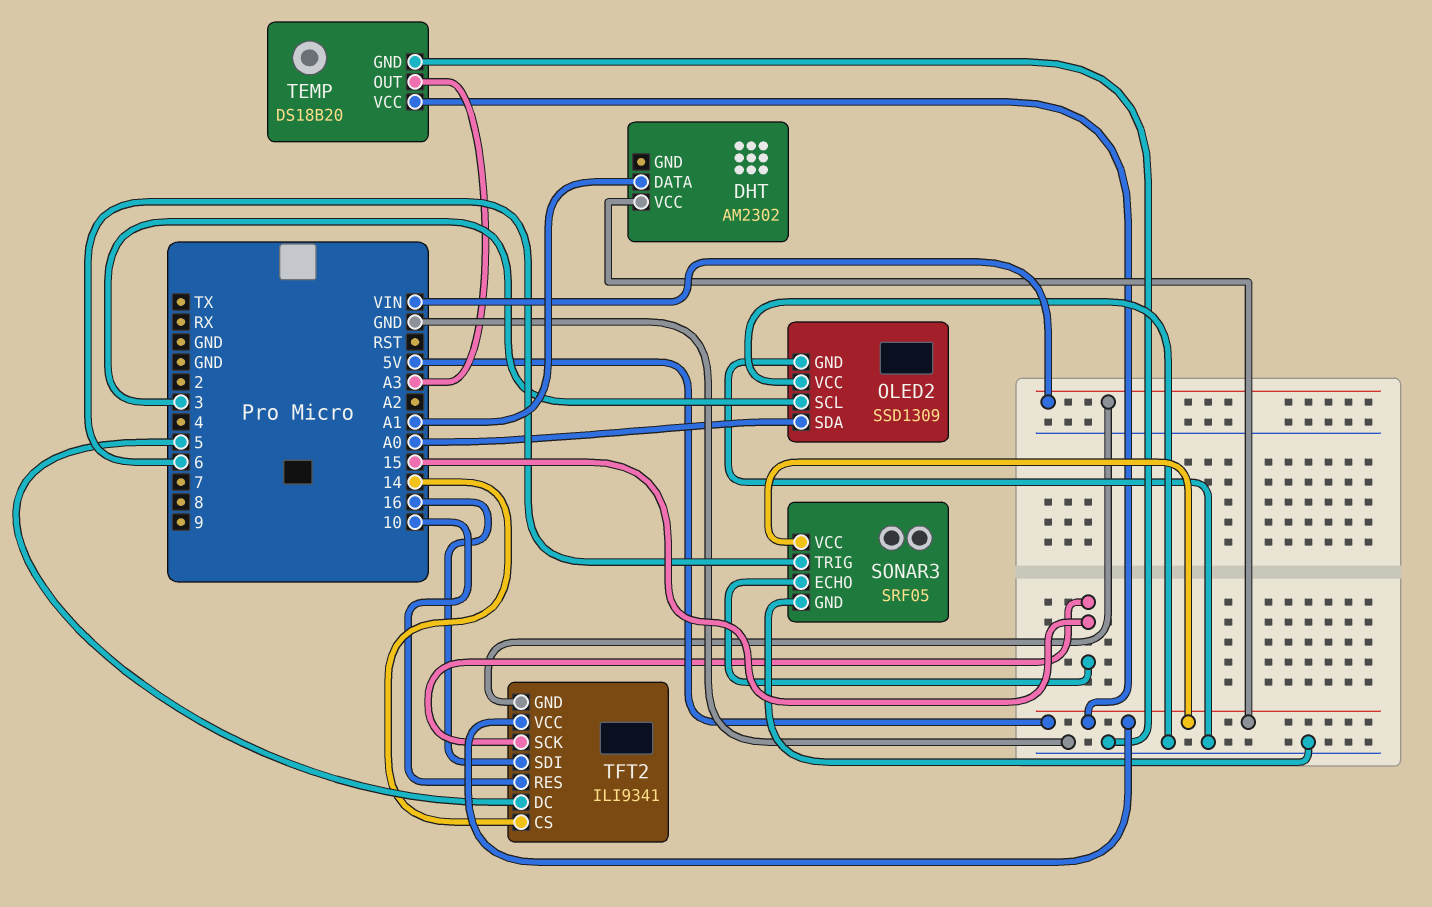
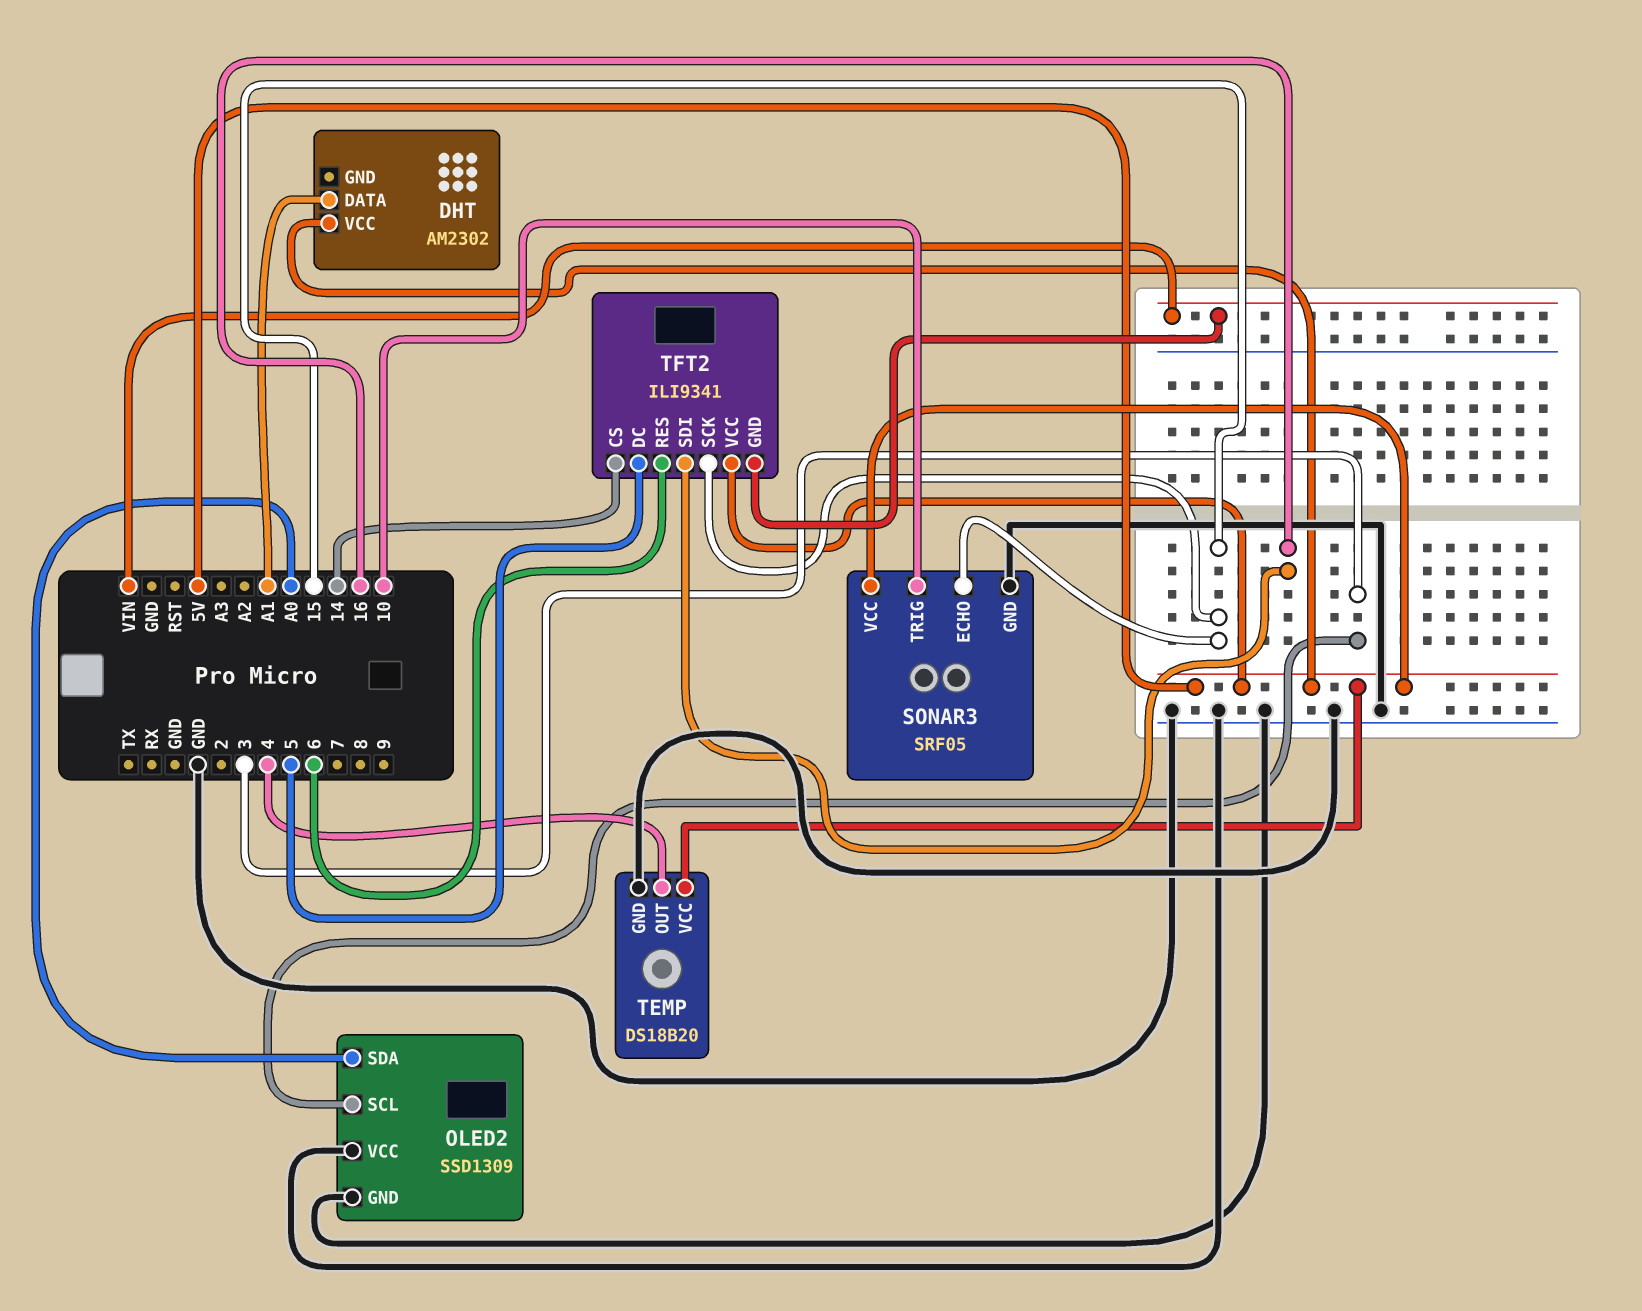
SONAR3 pin TRIG: 6 -> 10
TEMP pin OUT: A3 -> 4
TFT2 pin RES: 10 -> 6

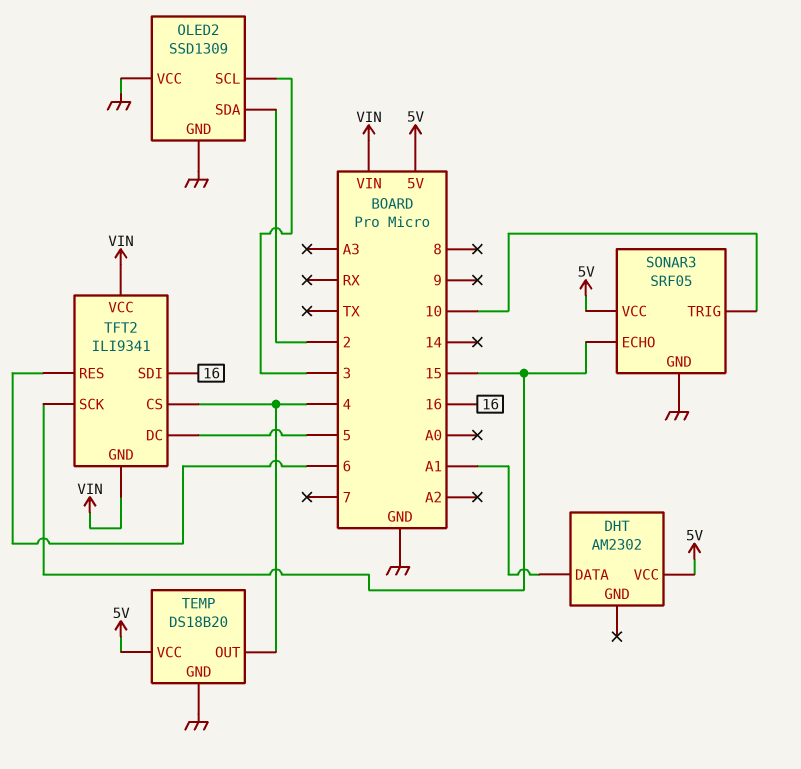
OLED2 pin SDA: A0 -> 2
TFT2 pin CS: 14 -> 4
TFT2 pin VCC: 5V -> VIN

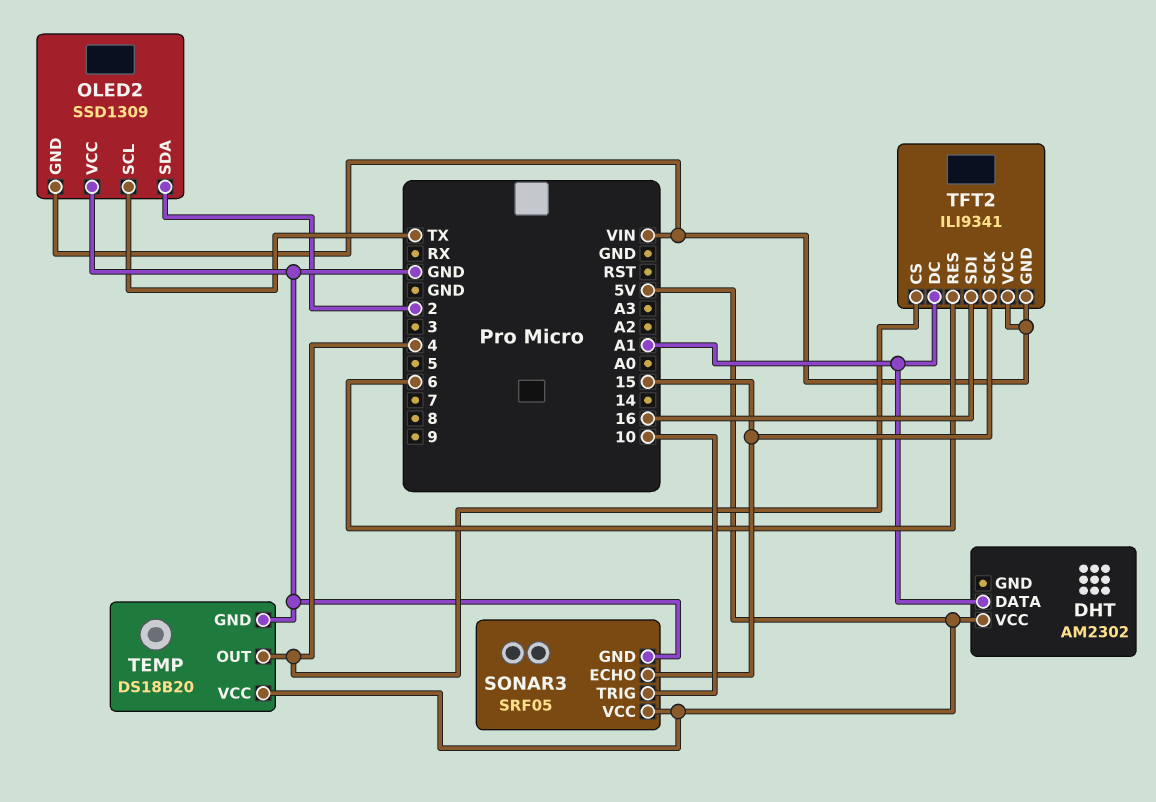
OLED2 pin GND: GND -> VIN
OLED2 pin SCL: 3 -> TX
TFT2 pin DC: 5 -> A1

